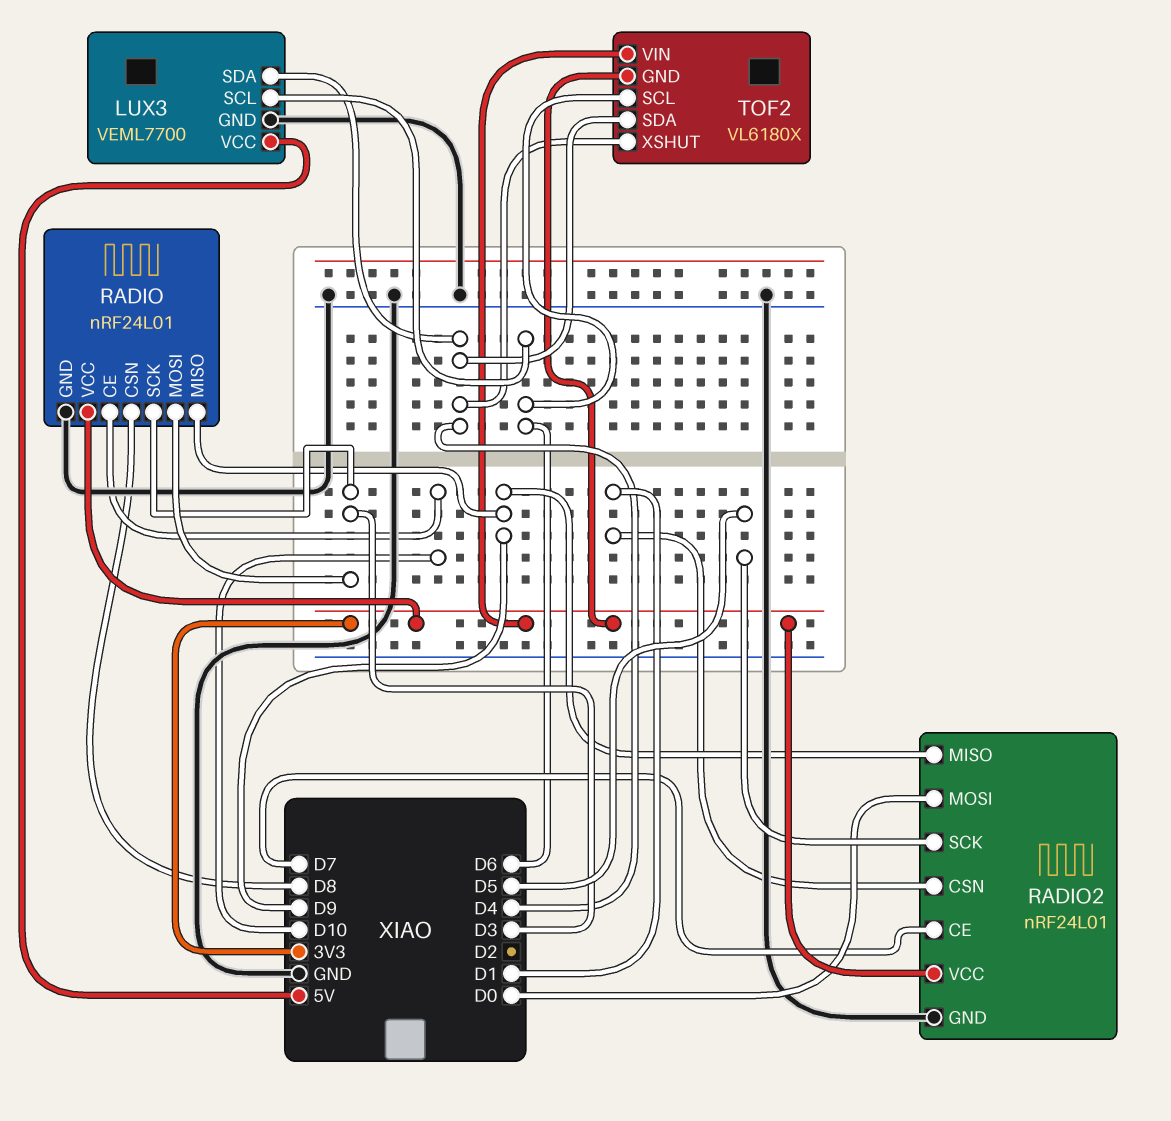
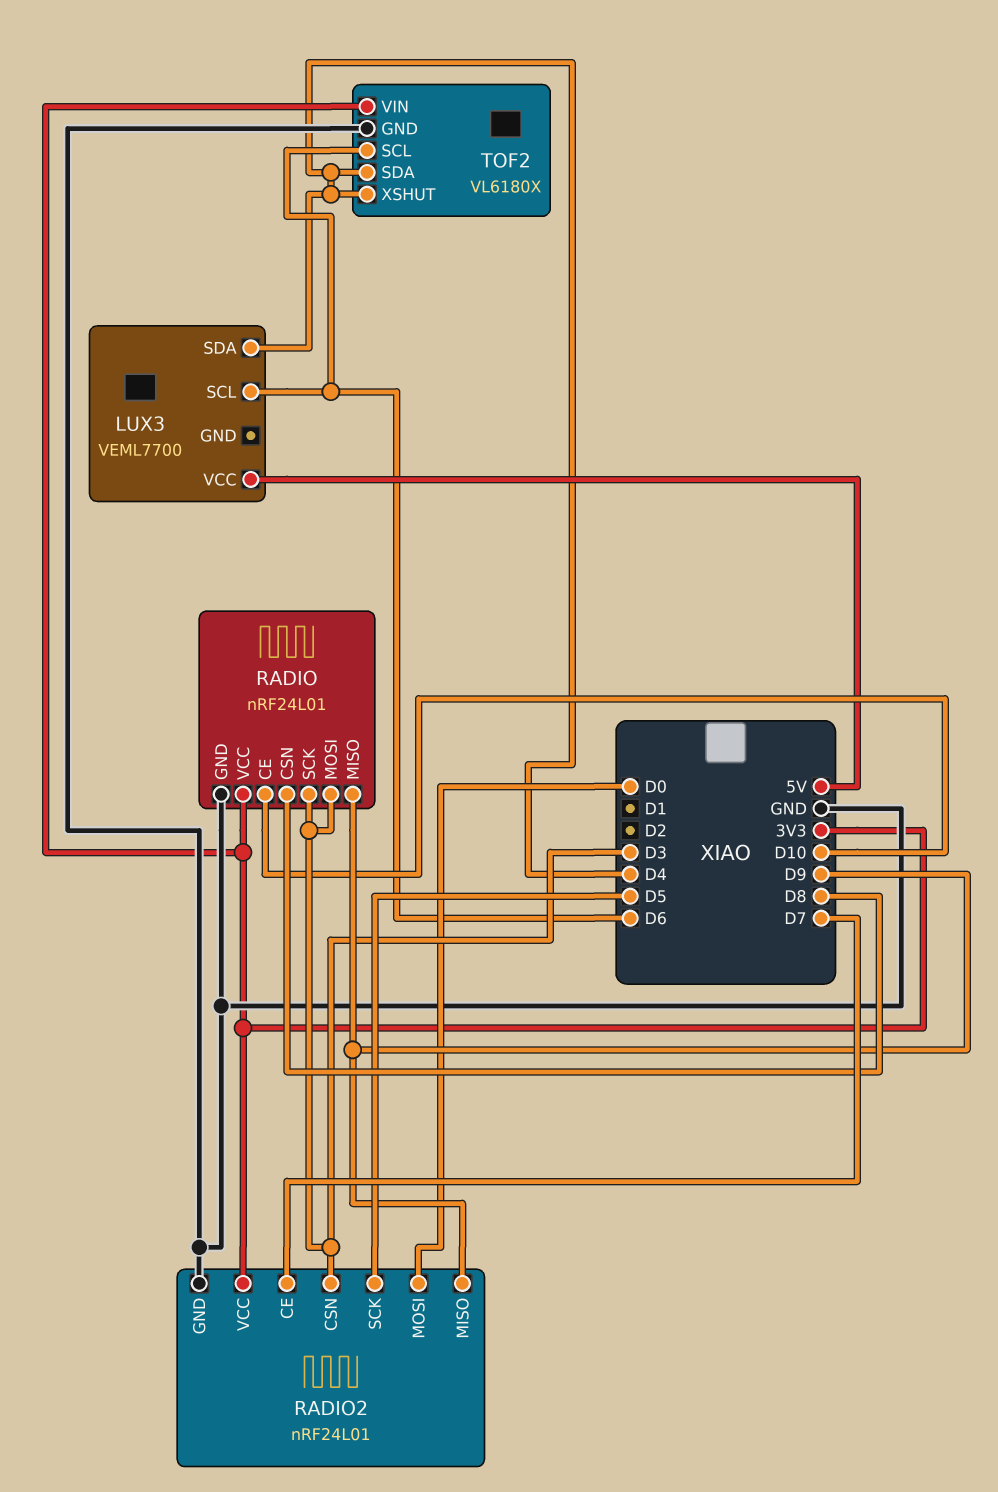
LUX3 pin GND: GND -> none
RADIO2 pin CSN: D1 -> D3
TOF2 pin GND: 3V3 -> GND

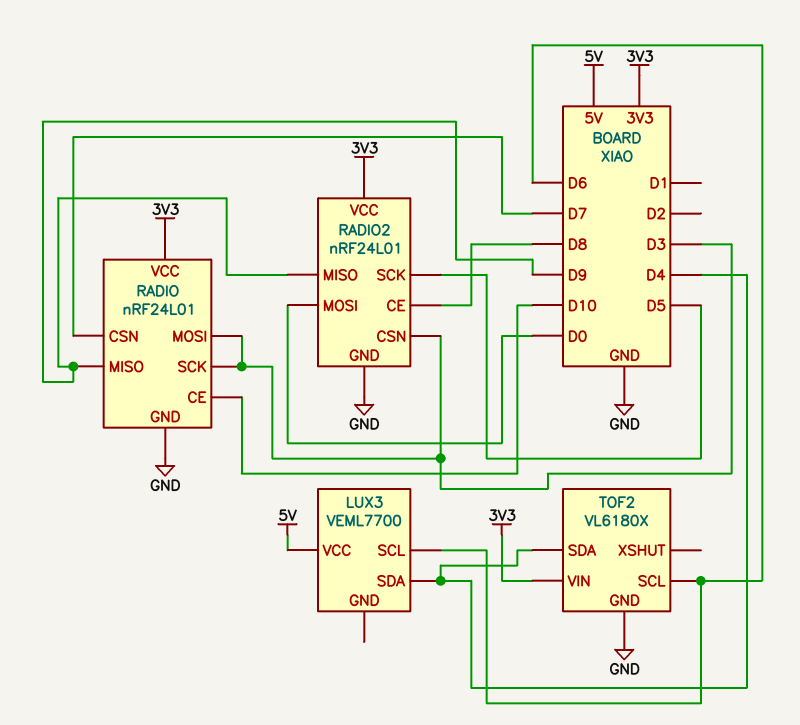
RADIO pin CSN: D8 -> D7
RADIO2 pin CE: D7 -> D8
TOF2 pin XSHUT: D4 -> none

